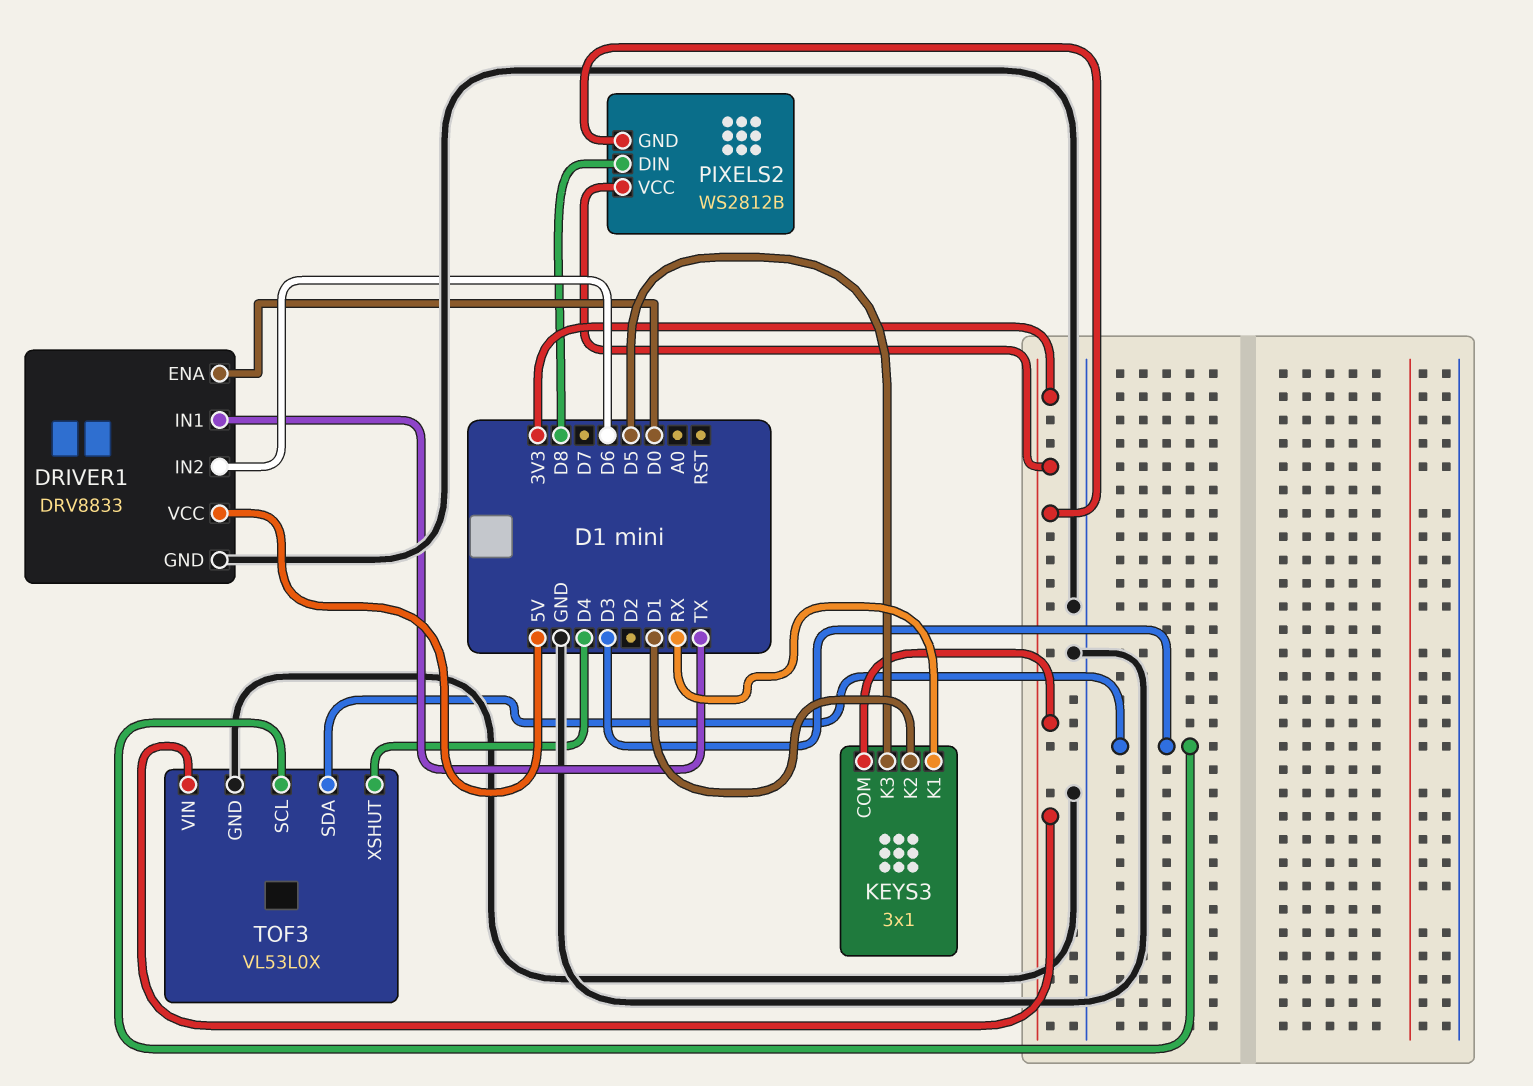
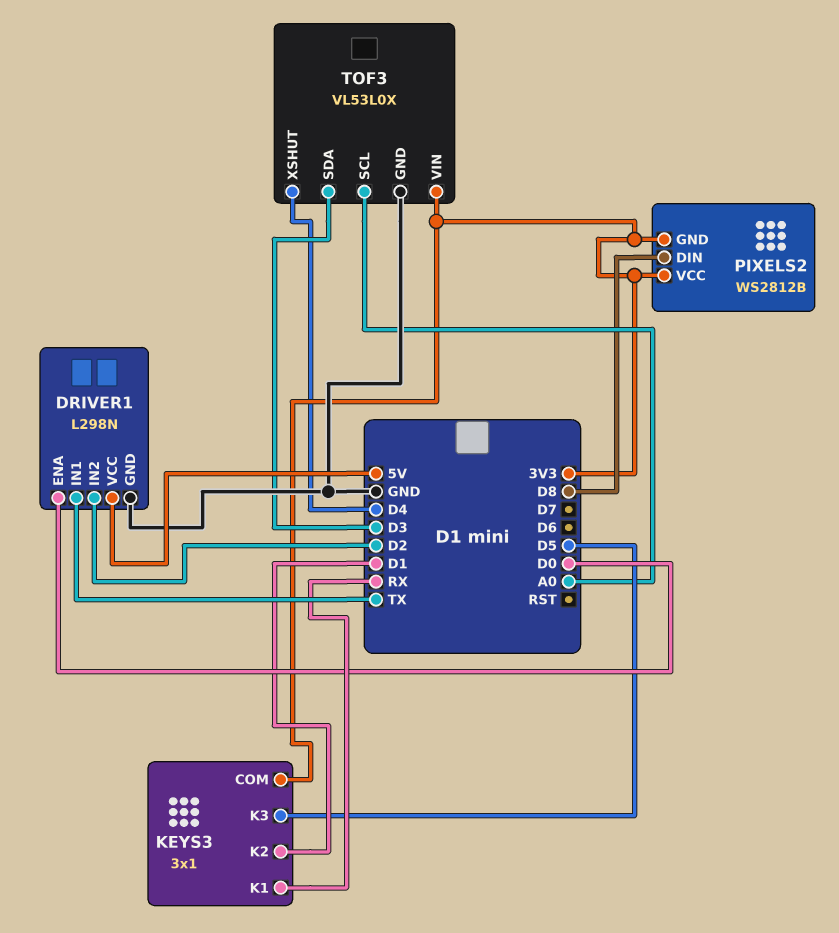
DRIVER1: DRV8833 -> L298N
DRIVER1 pin IN2: D6 -> D2
TOF3 pin SCL: D3 -> A0

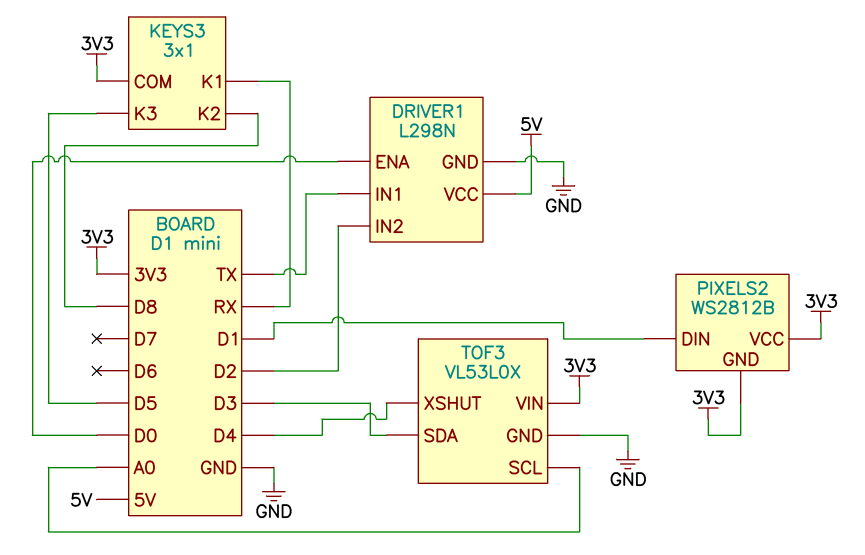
KEYS3 pin K2: D1 -> D8
PIXELS2 pin DIN: D8 -> D1

